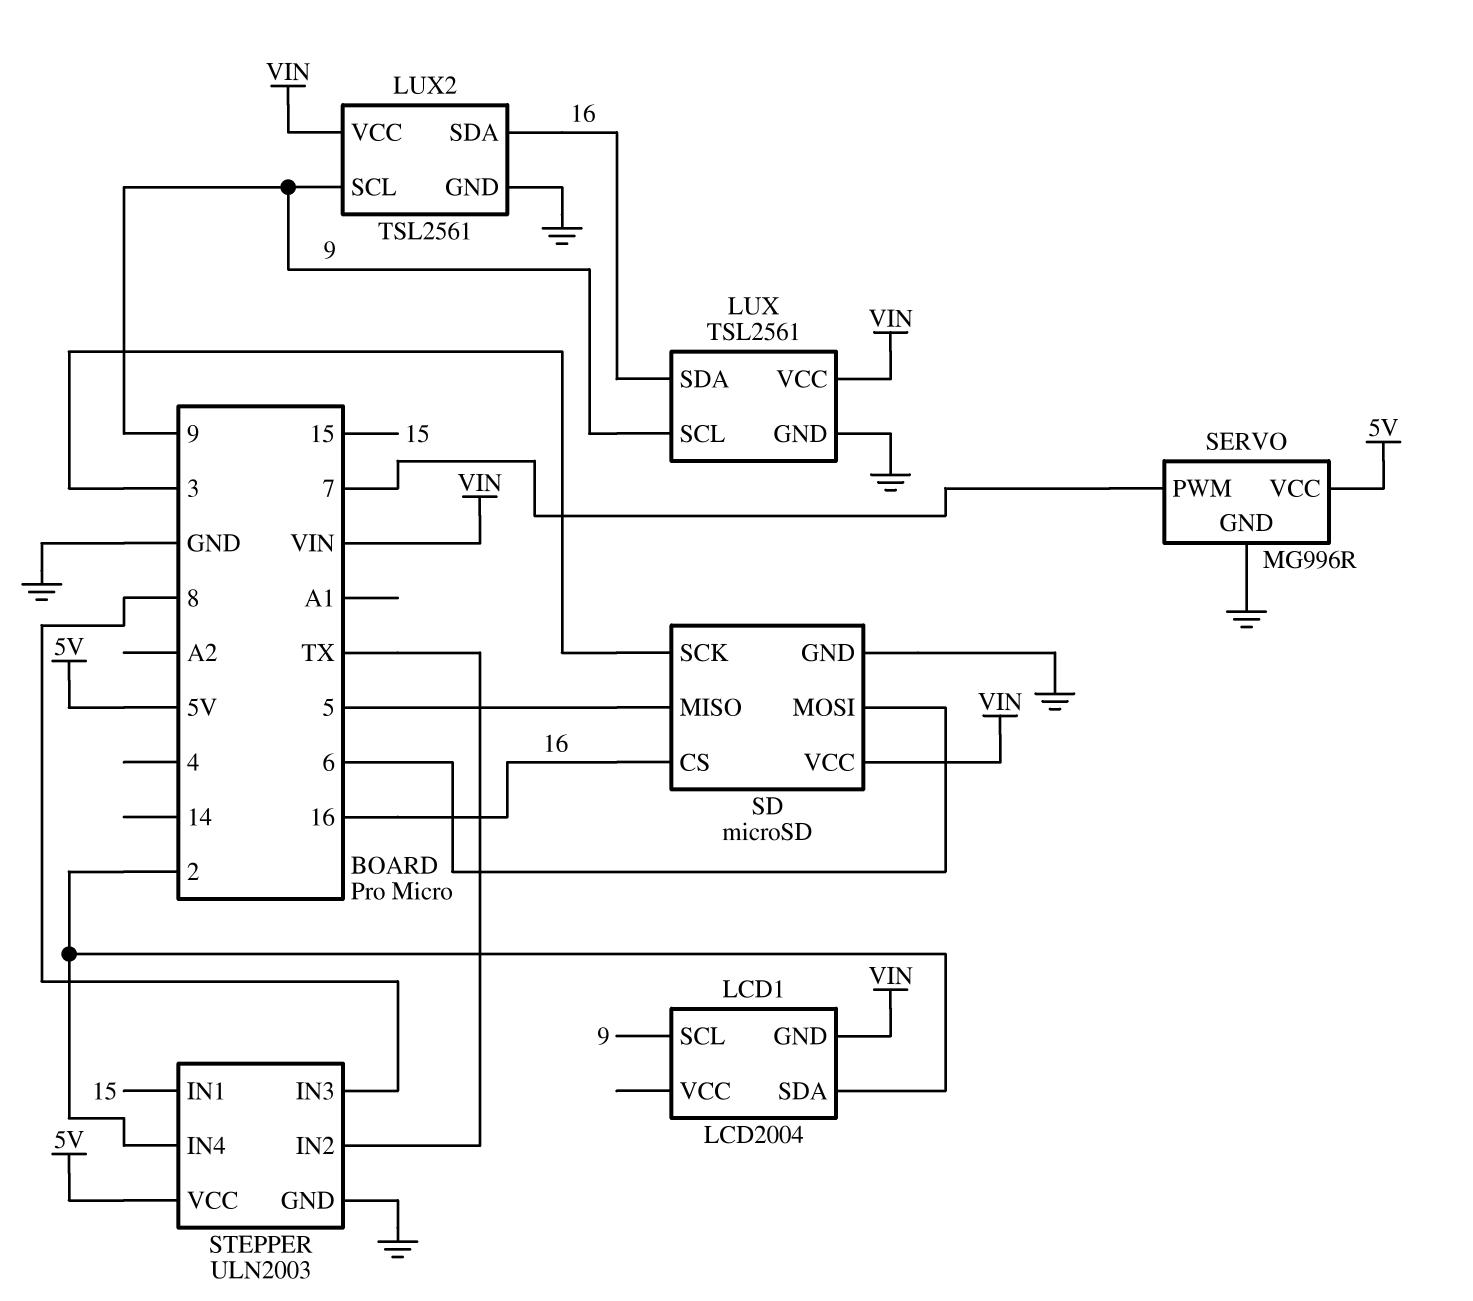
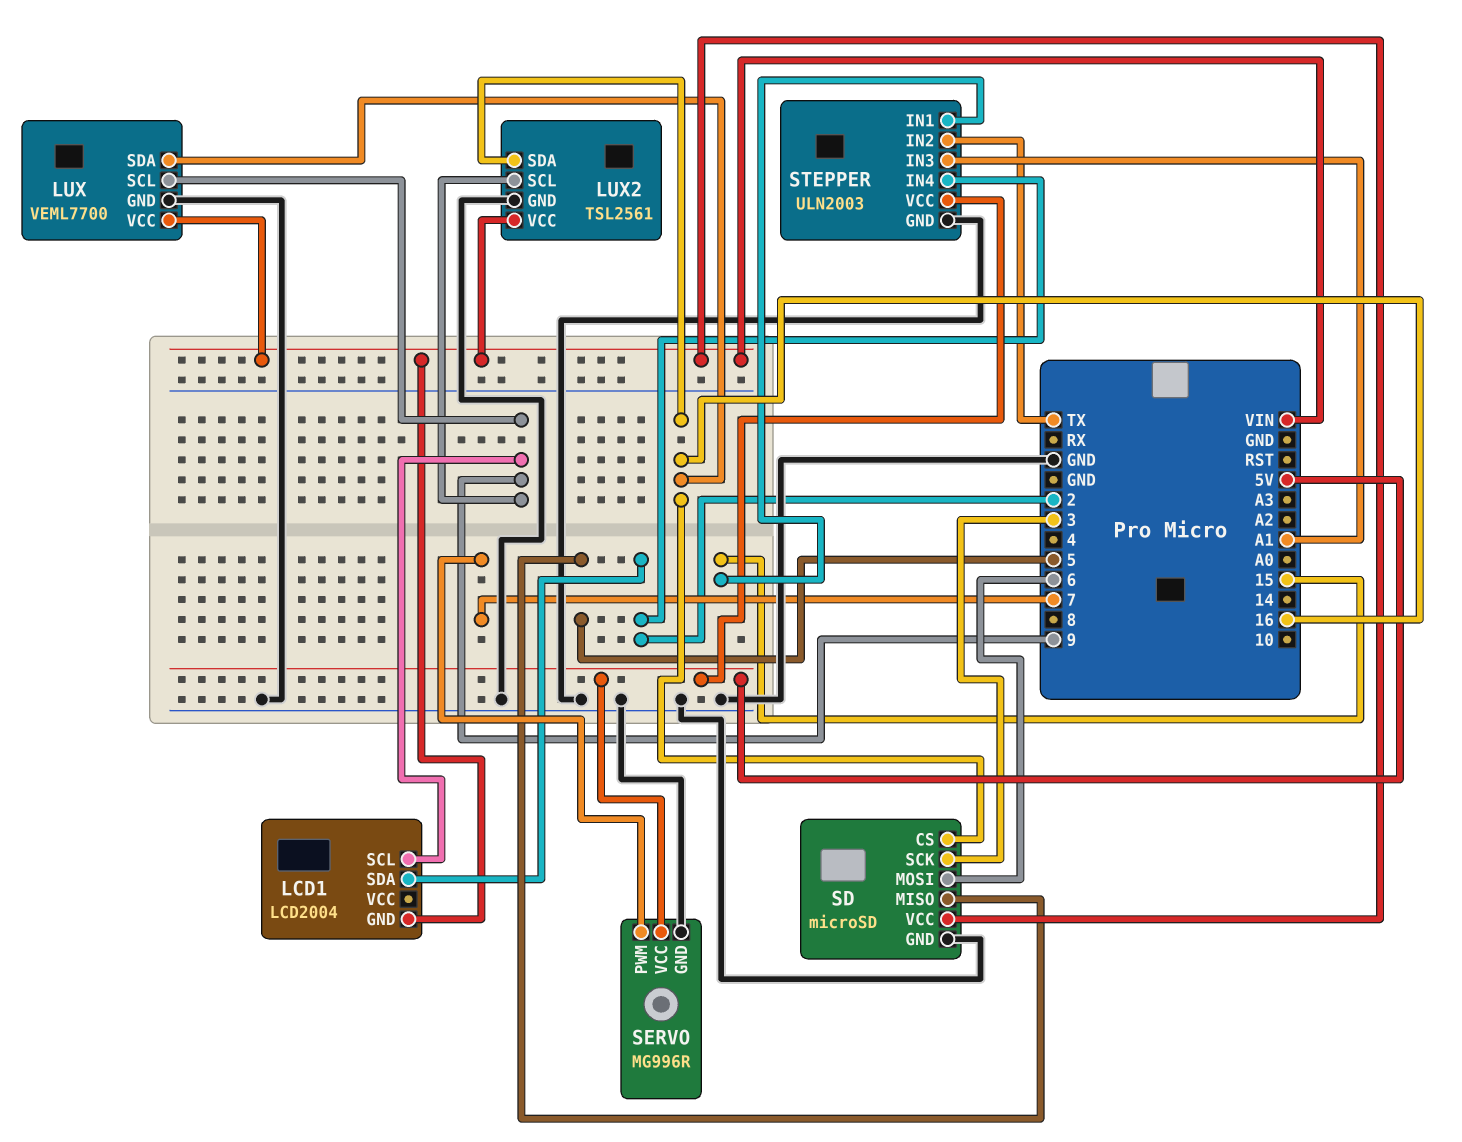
LUX: TSL2561 -> VEML7700
STEPPER pin IN3: 8 -> A1

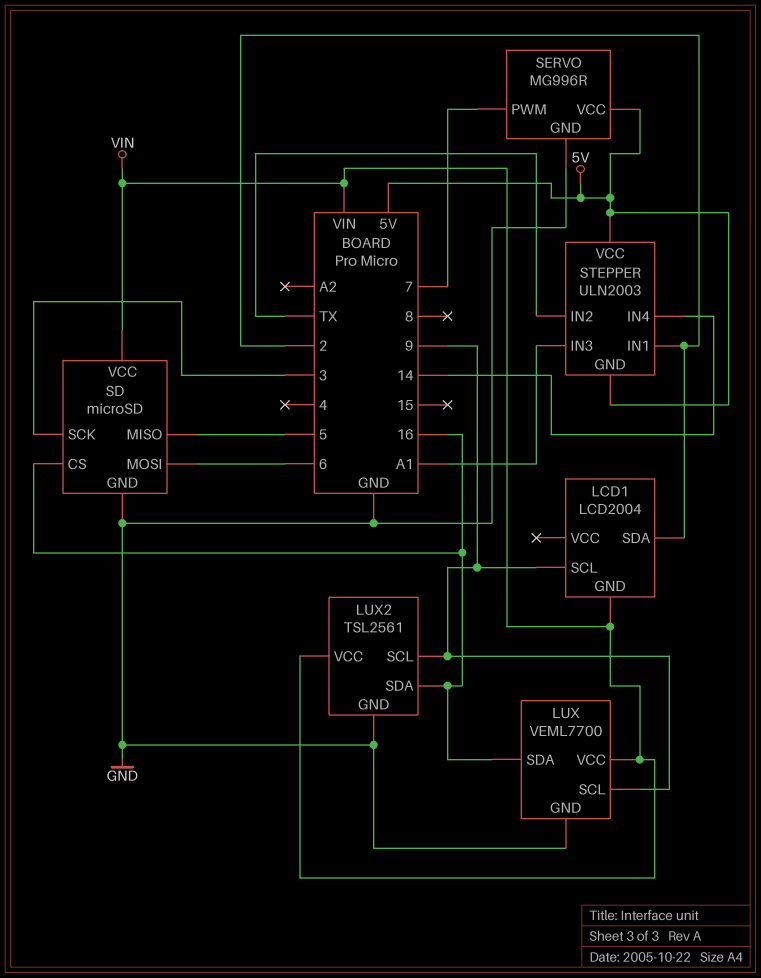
STEPPER pin GND: GND -> 5V
STEPPER pin IN1: 15 -> 2
STEPPER pin IN4: 2 -> 14

